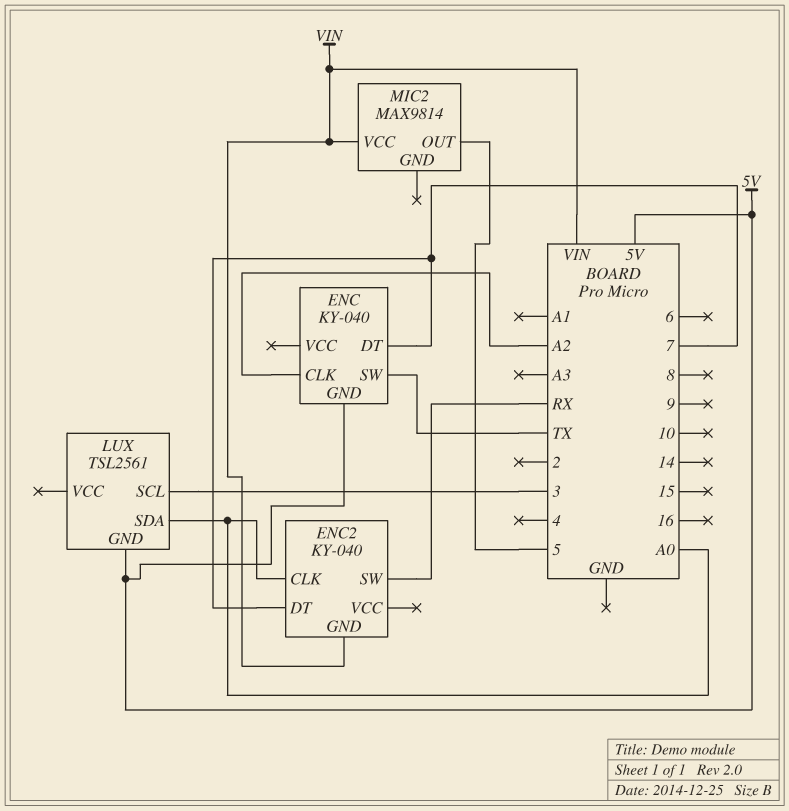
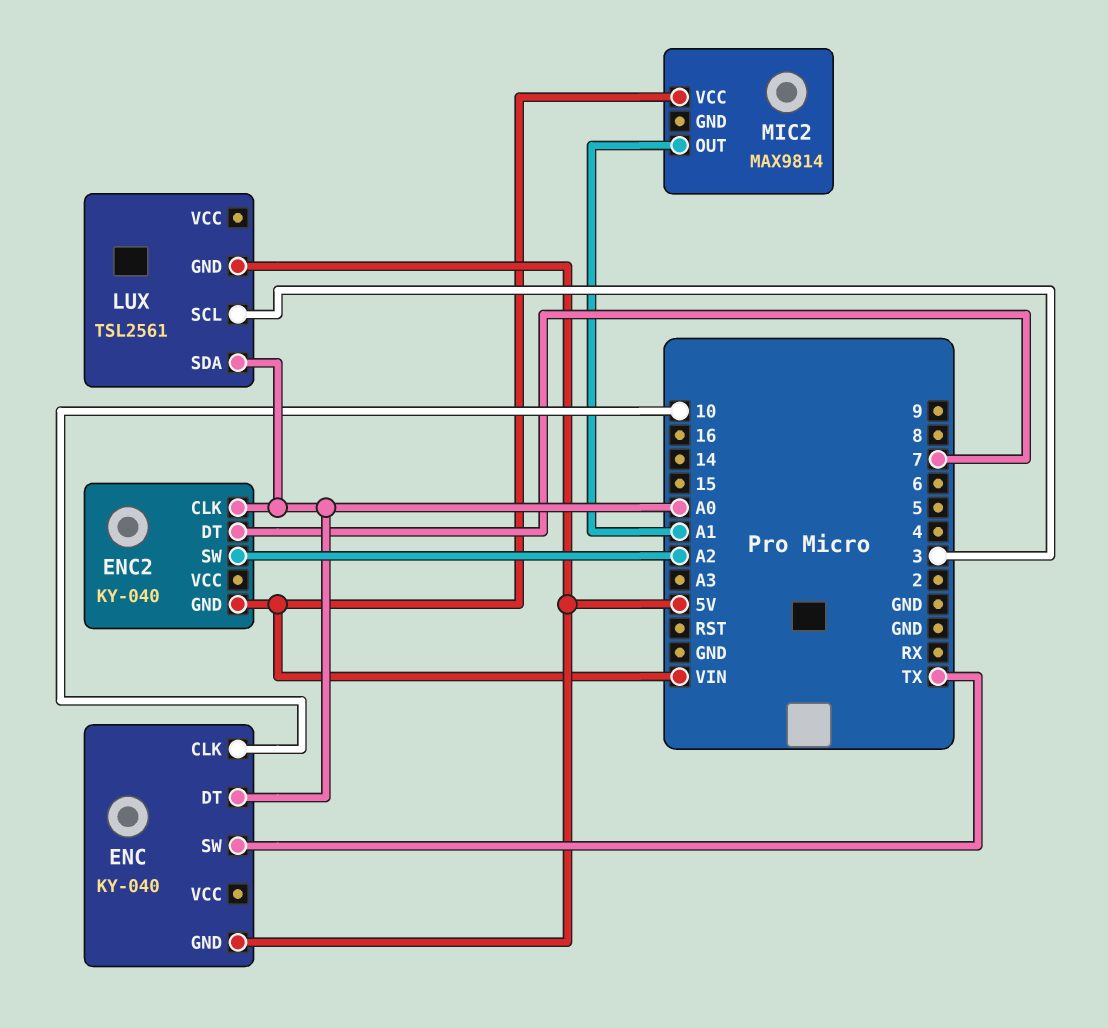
ENC pin CLK: A2 -> 10
ENC pin DT: 7 -> A0
ENC2 pin SW: RX -> A2
MIC2 pin OUT: 5 -> A1

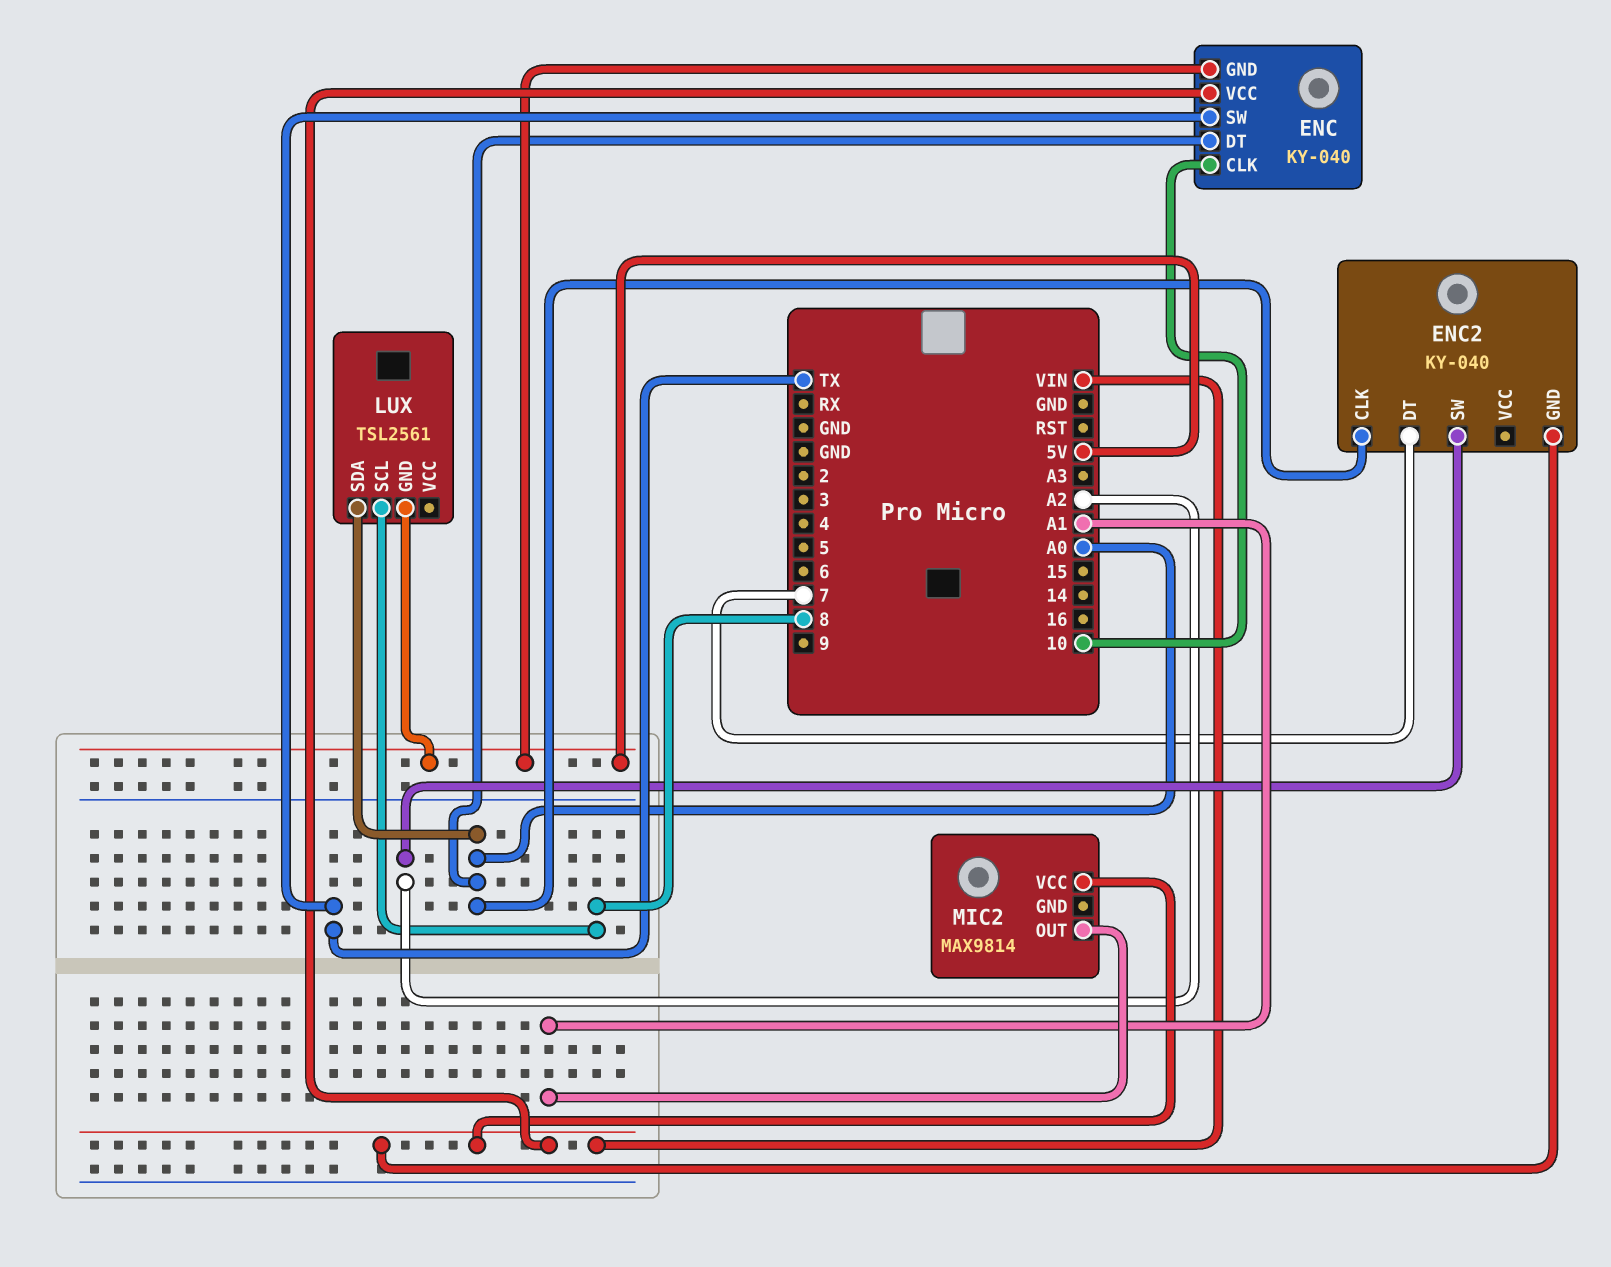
ENC pin VCC: none -> VIN
LUX pin SCL: 3 -> 8

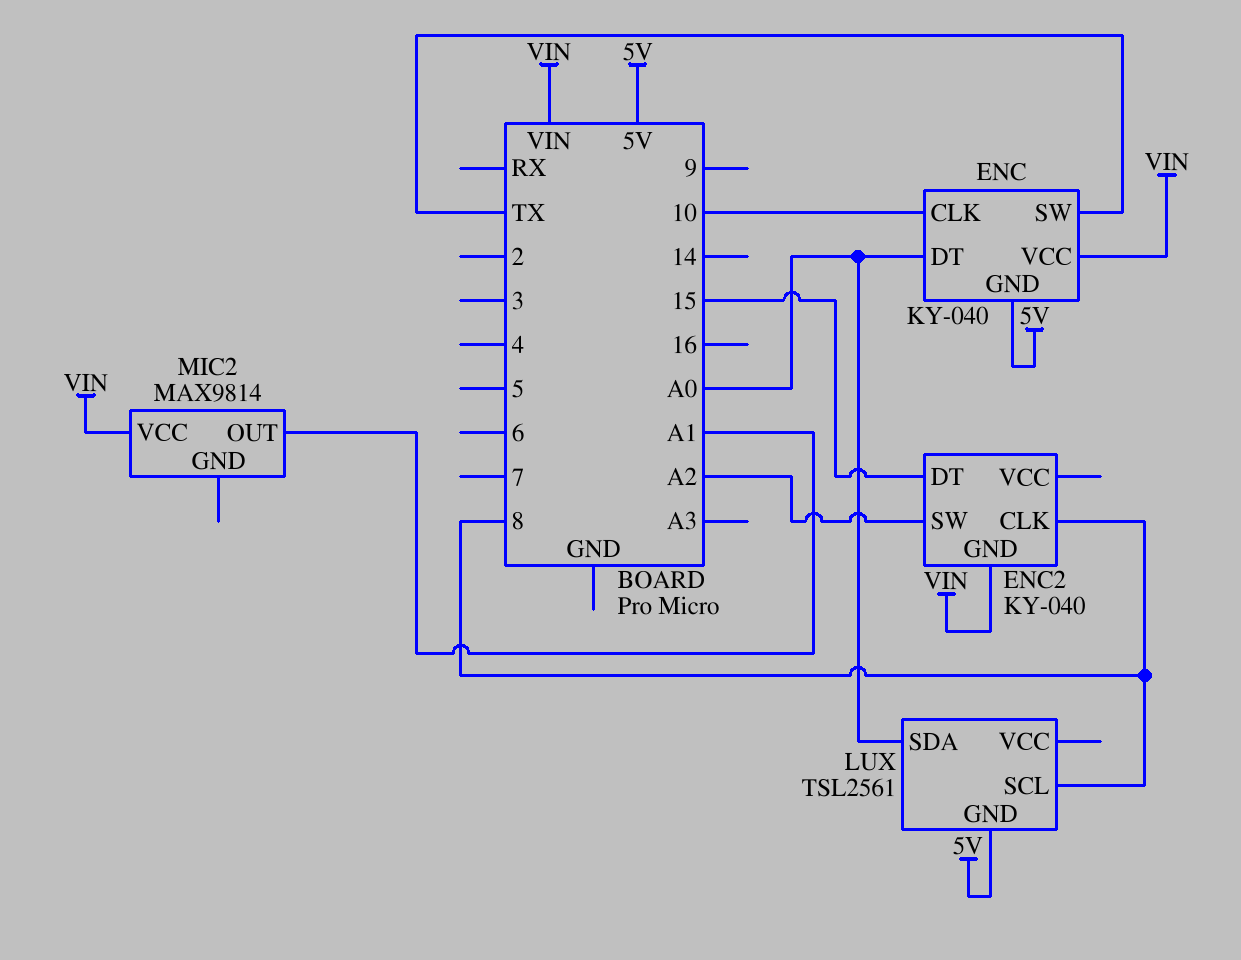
ENC2 pin CLK: A0 -> 8
ENC2 pin DT: 7 -> 15

